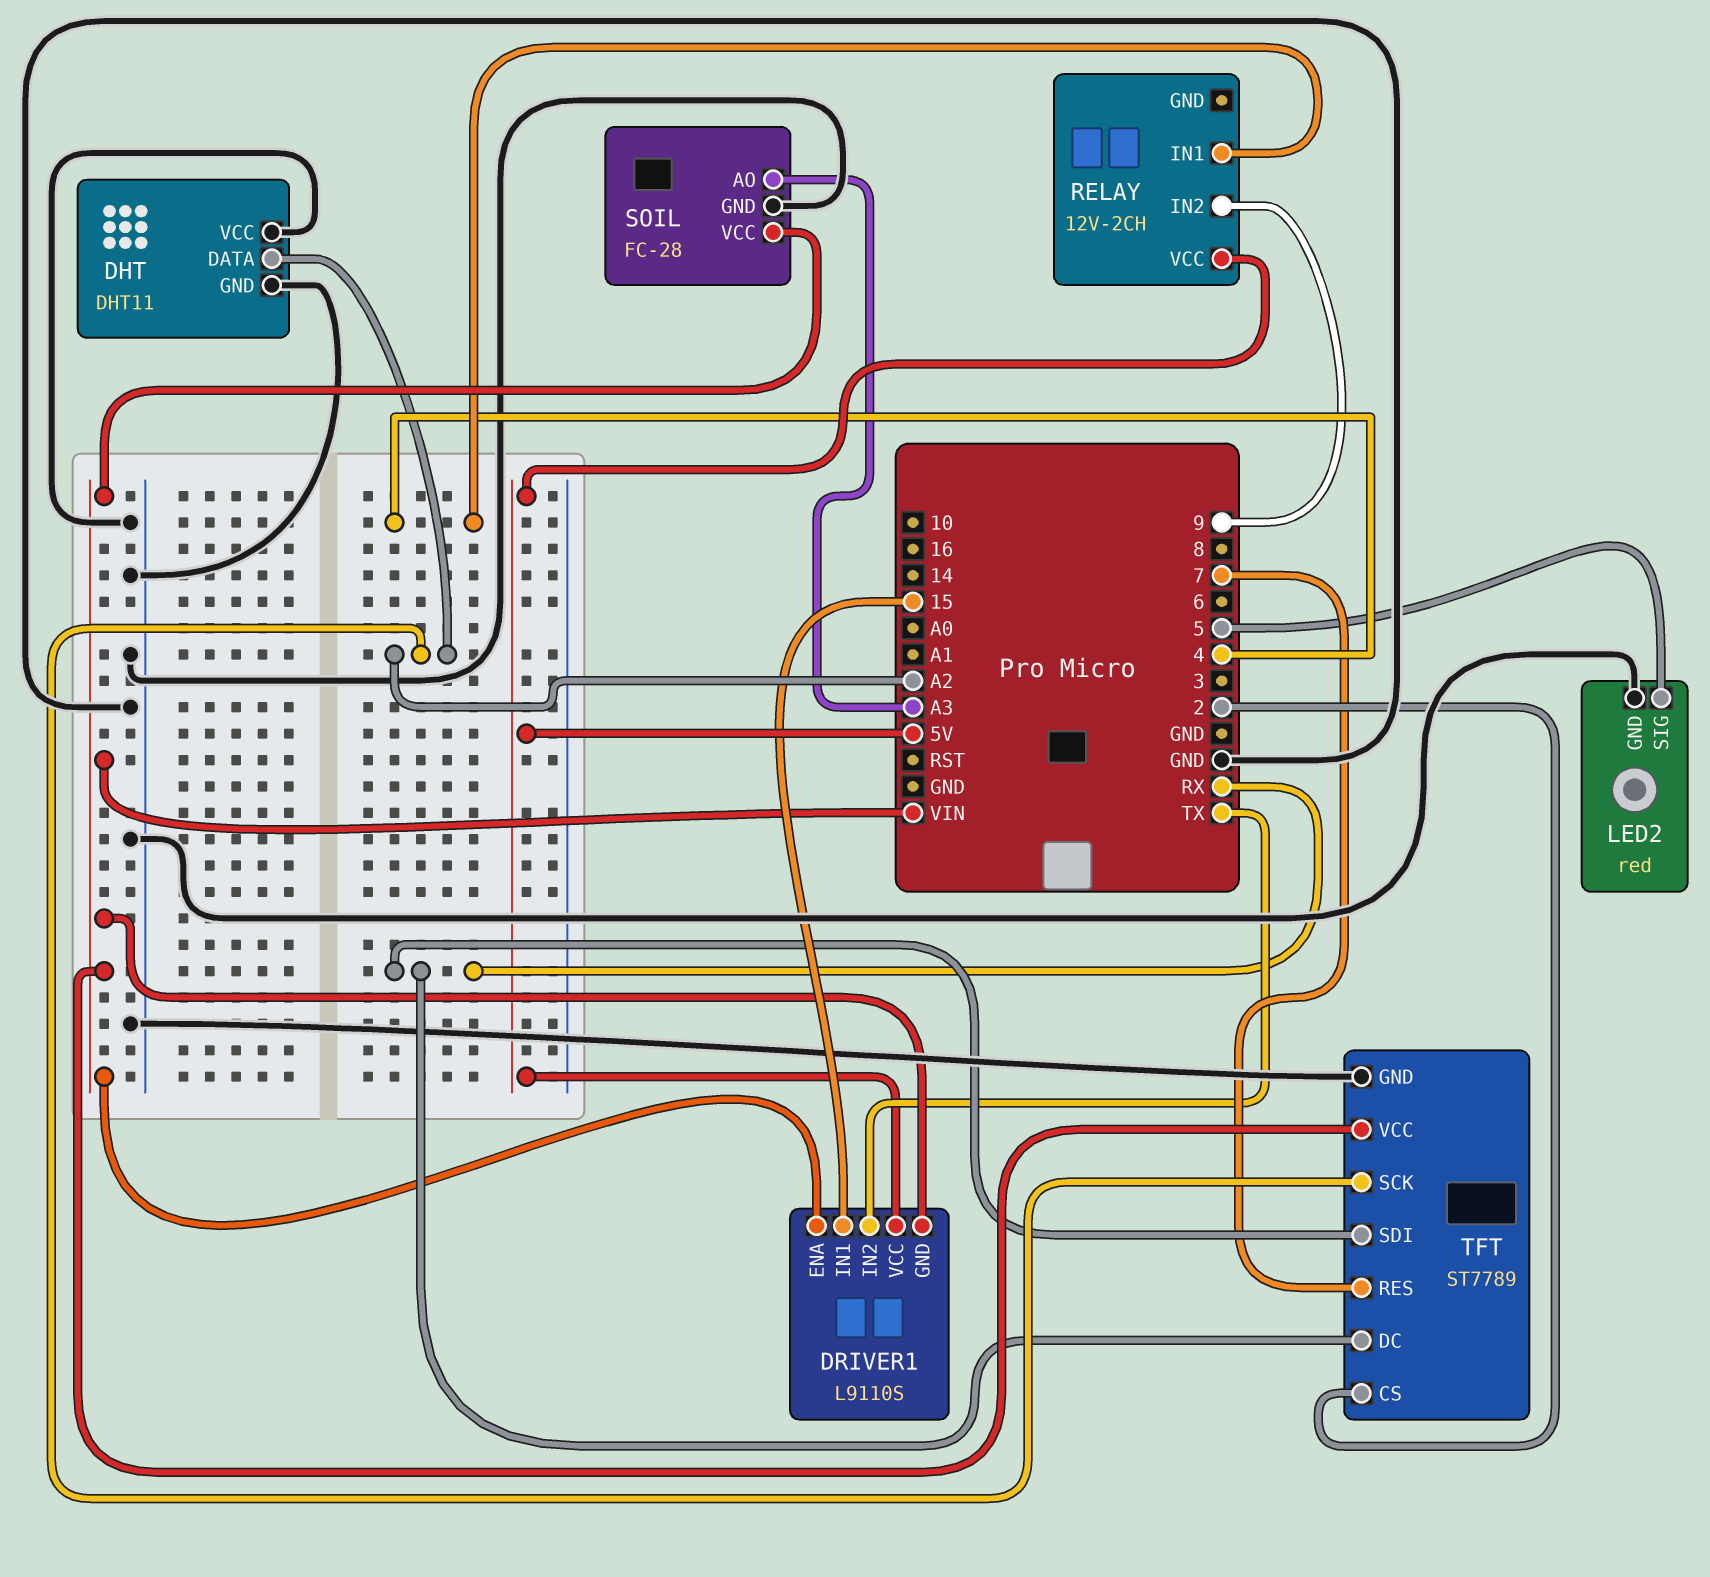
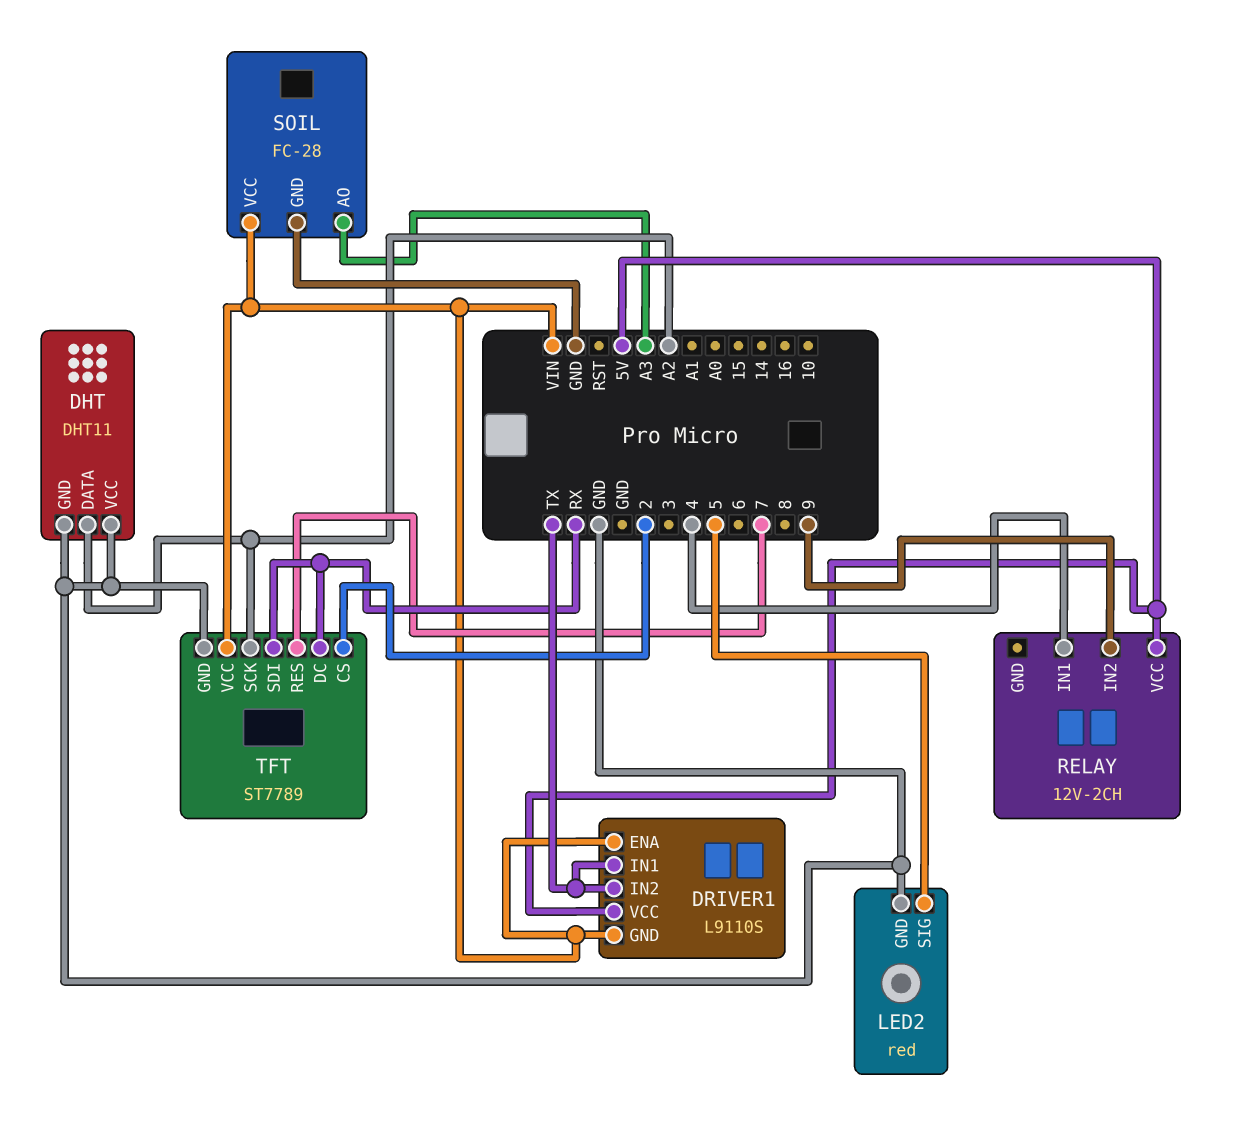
DRIVER1 pin IN1: 15 -> TX

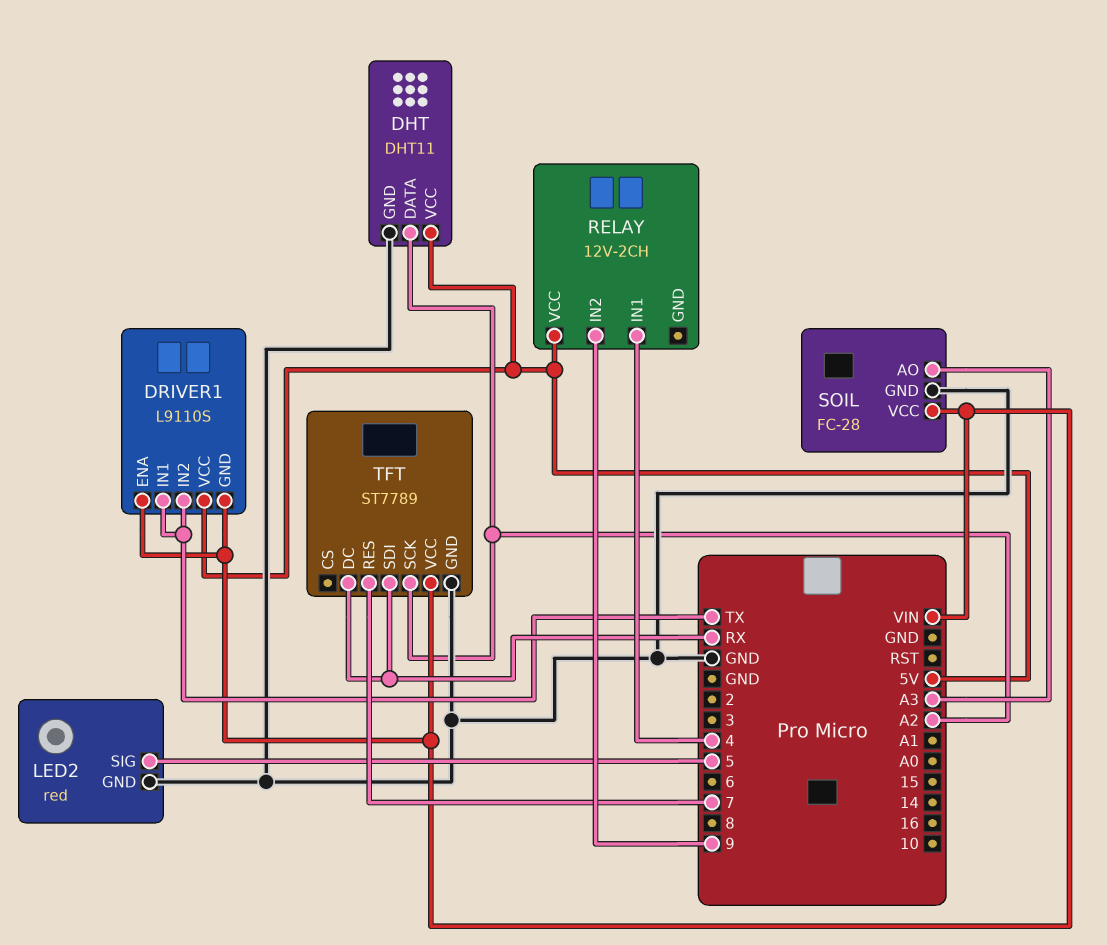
DHT pin VCC: GND -> 5V
TFT pin CS: 2 -> none

